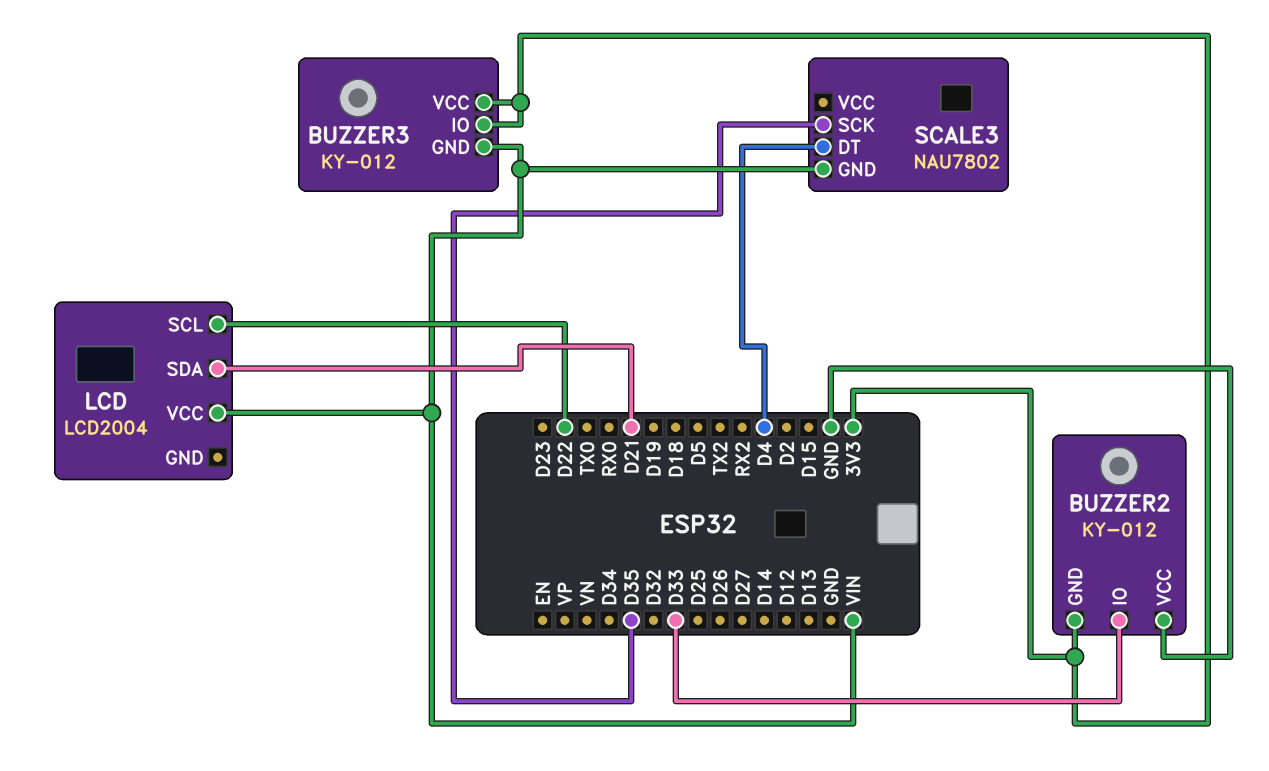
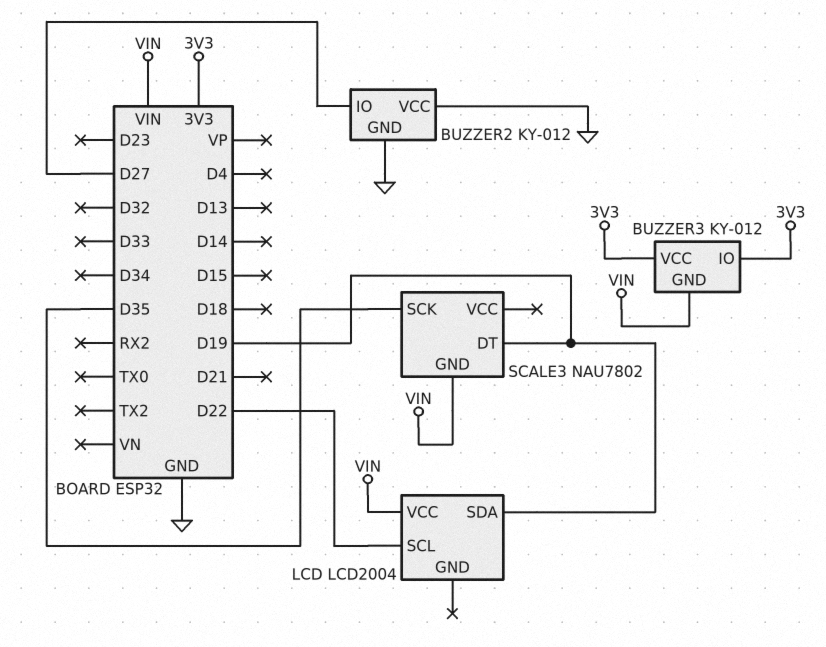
BUZZER2 pin GND: 3V3 -> GND
BUZZER2 pin IO: D33 -> D27
LCD pin SDA: D21 -> D19
SCALE3 pin DT: D4 -> D19

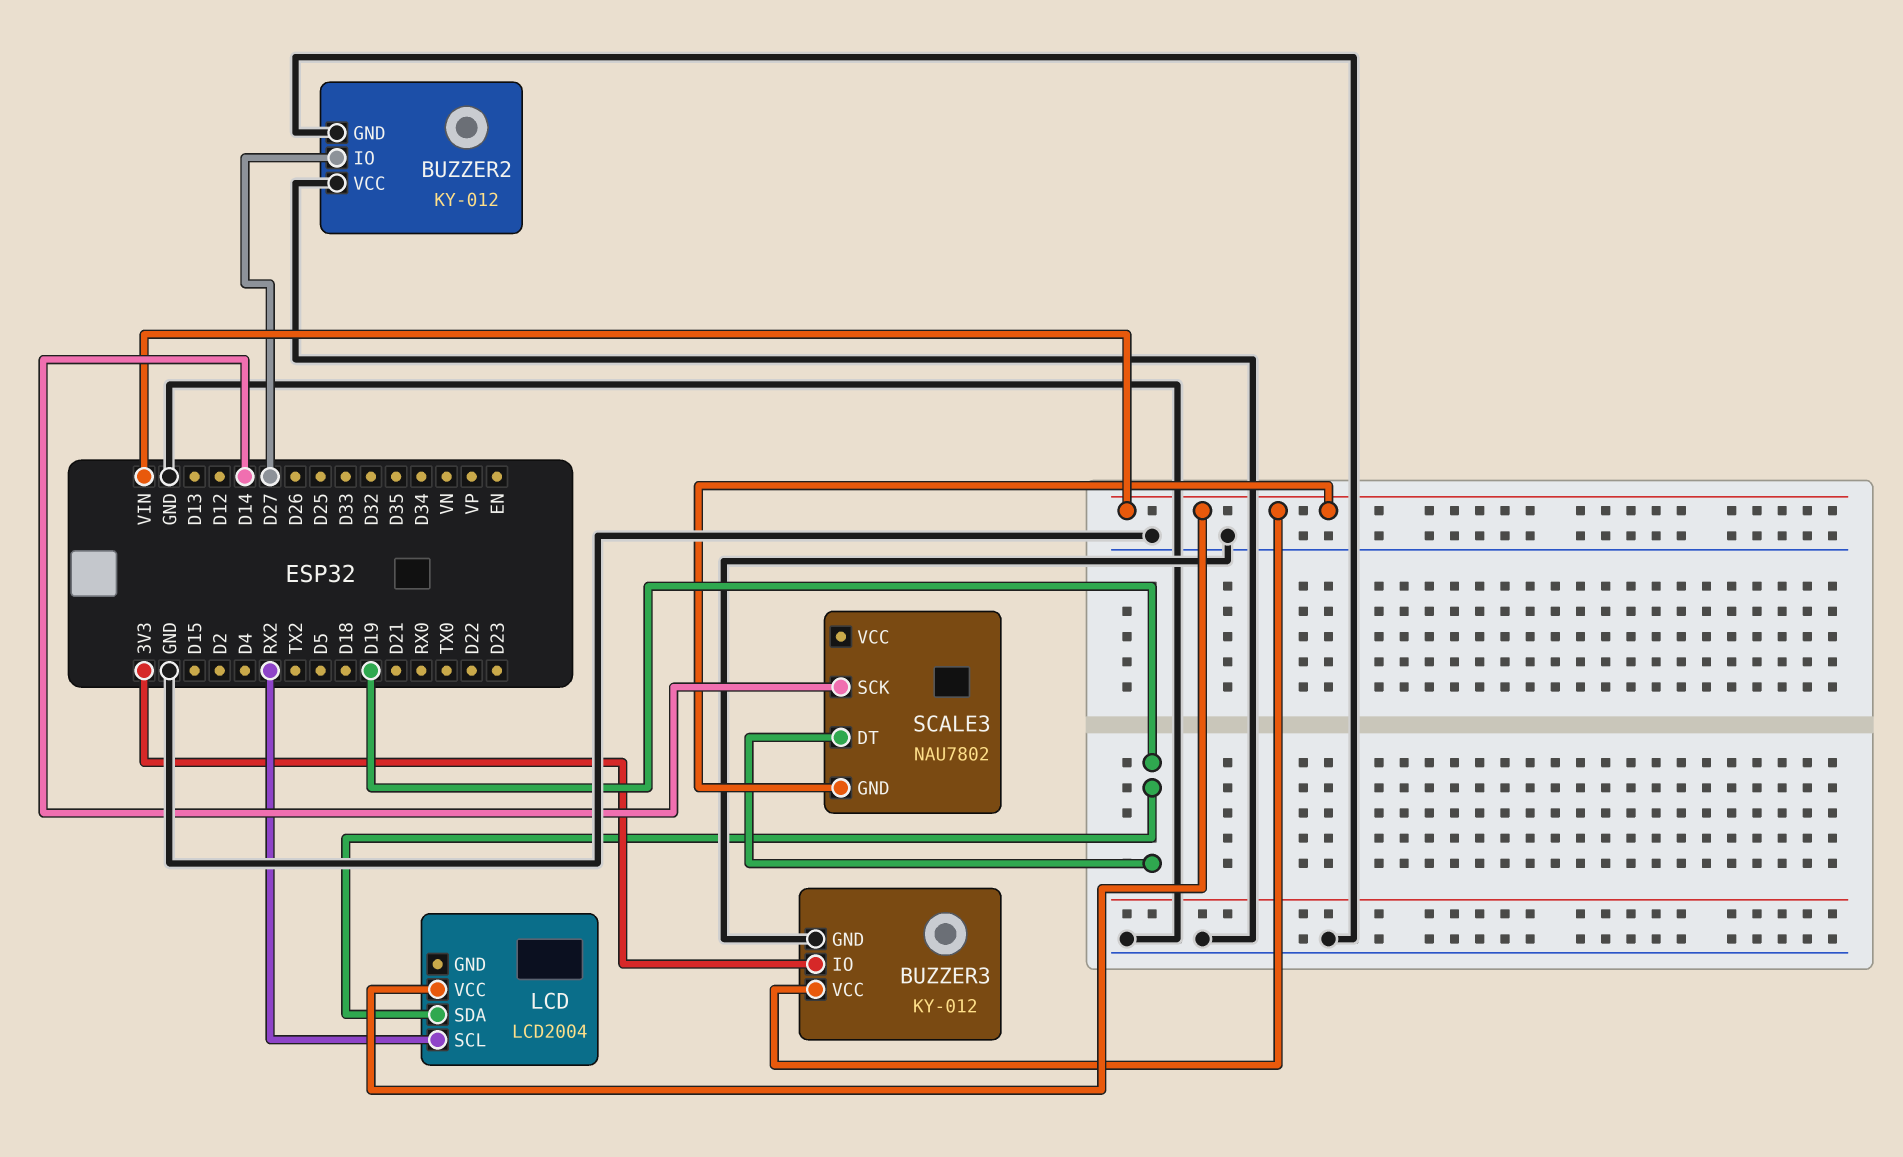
BUZZER3 pin GND: VIN -> GND
BUZZER3 pin VCC: 3V3 -> VIN
LCD pin SCL: D22 -> RX2
SCALE3 pin SCK: D35 -> D14

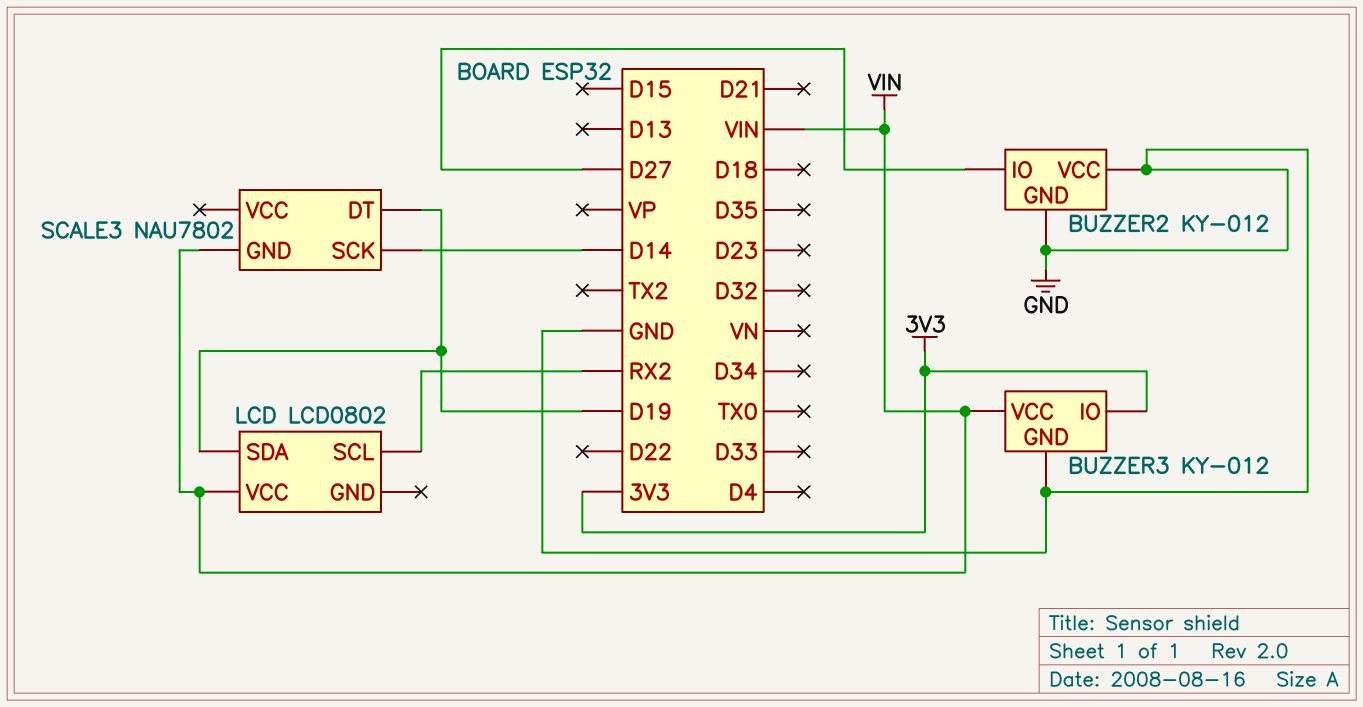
LCD: LCD2004 -> LCD0802

